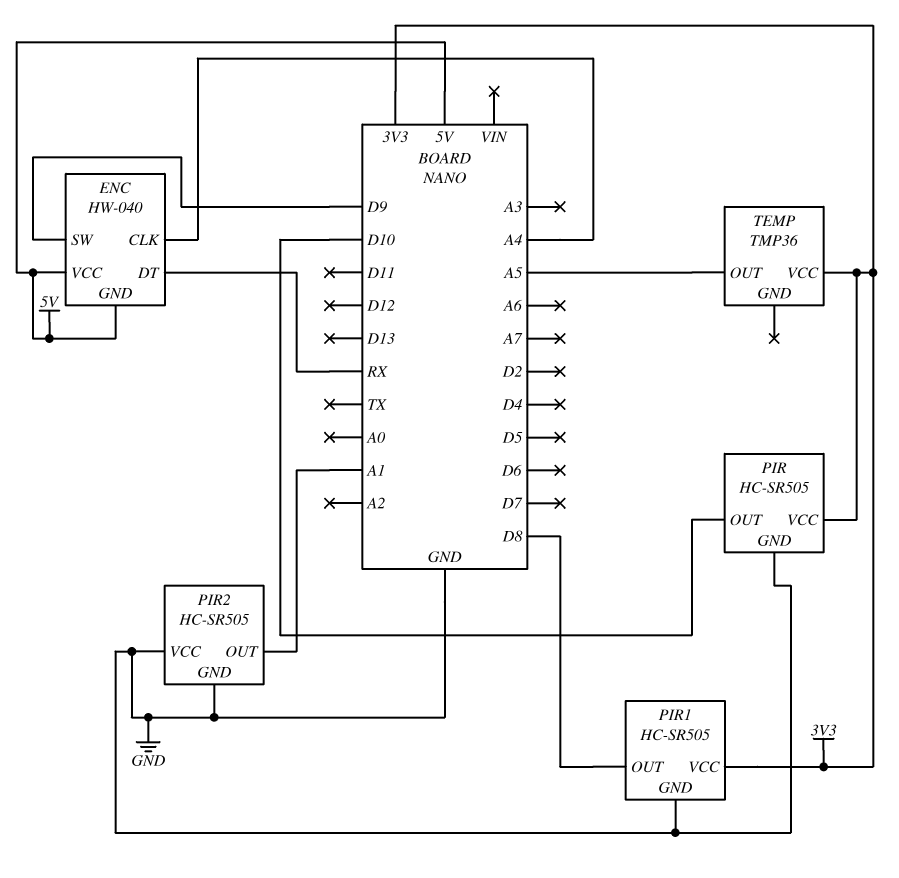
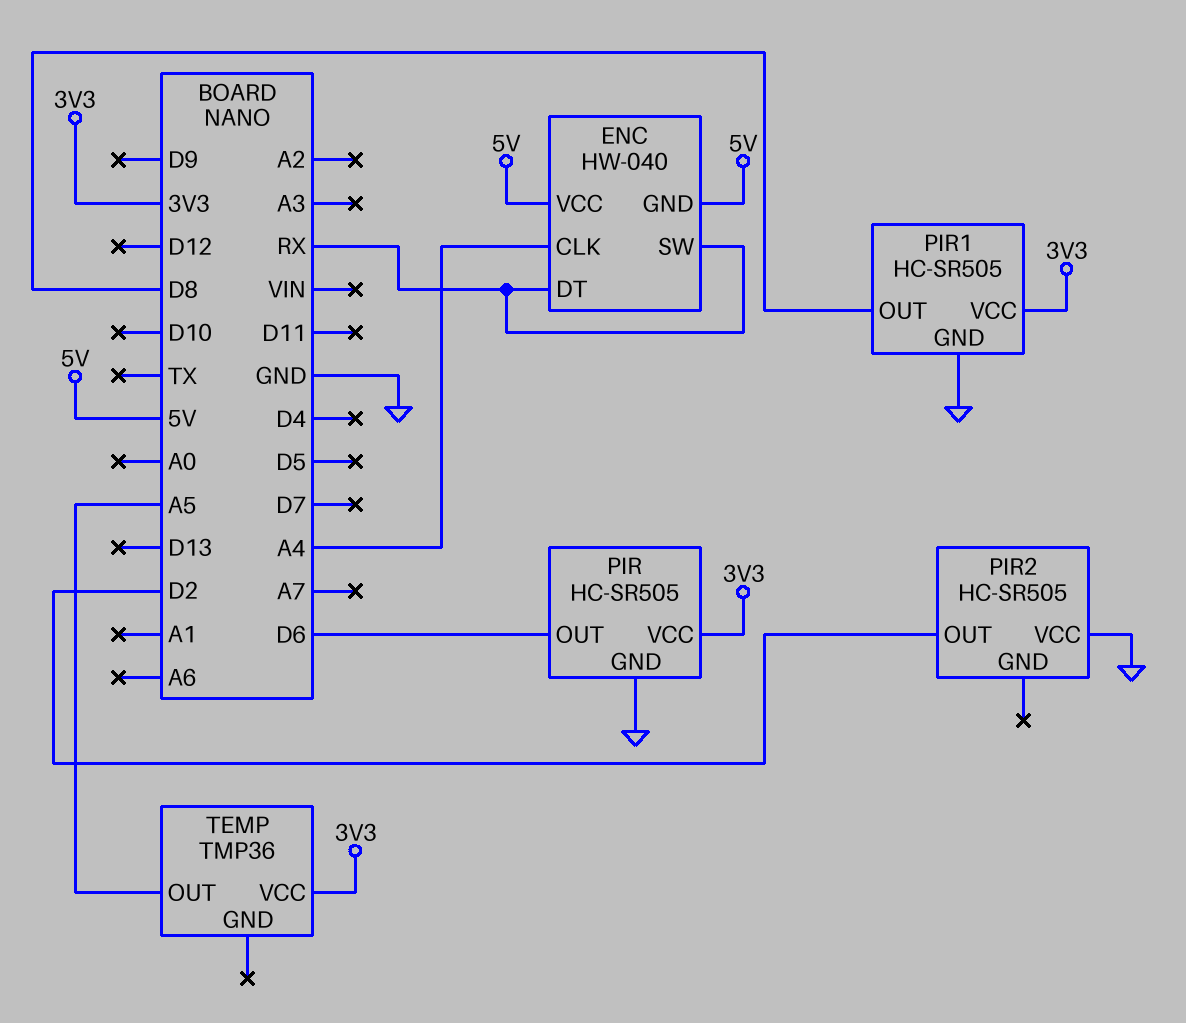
ENC pin SW: D9 -> RX
PIR pin OUT: D10 -> D6
PIR2 pin GND: GND -> none
PIR2 pin OUT: A1 -> D2

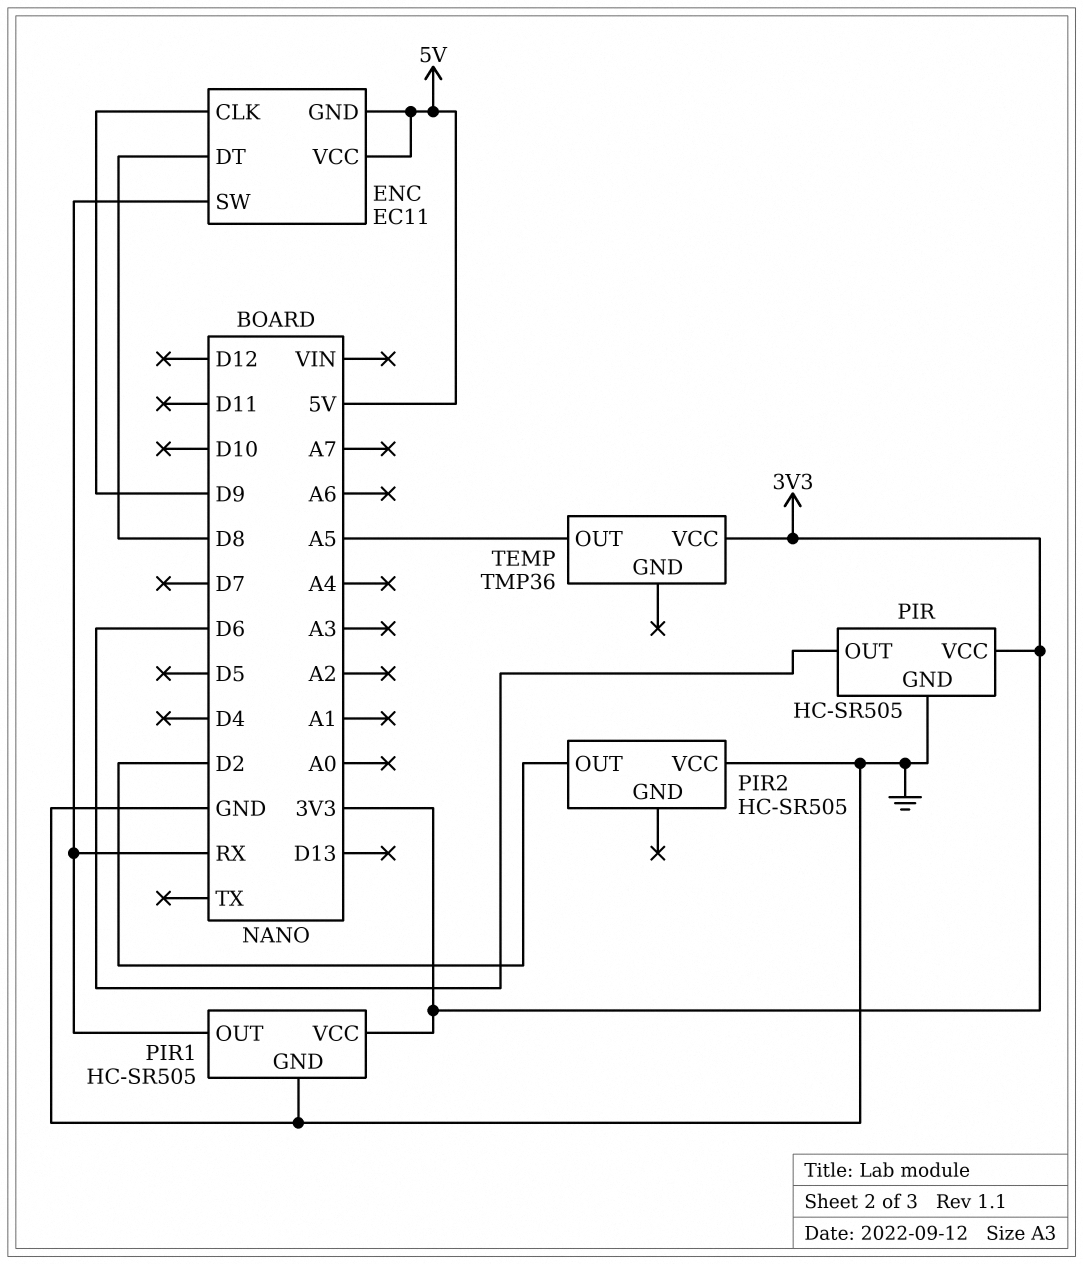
ENC: HW-040 -> EC11
ENC pin CLK: A4 -> D9
ENC pin DT: RX -> D8
PIR1 pin OUT: D8 -> RX

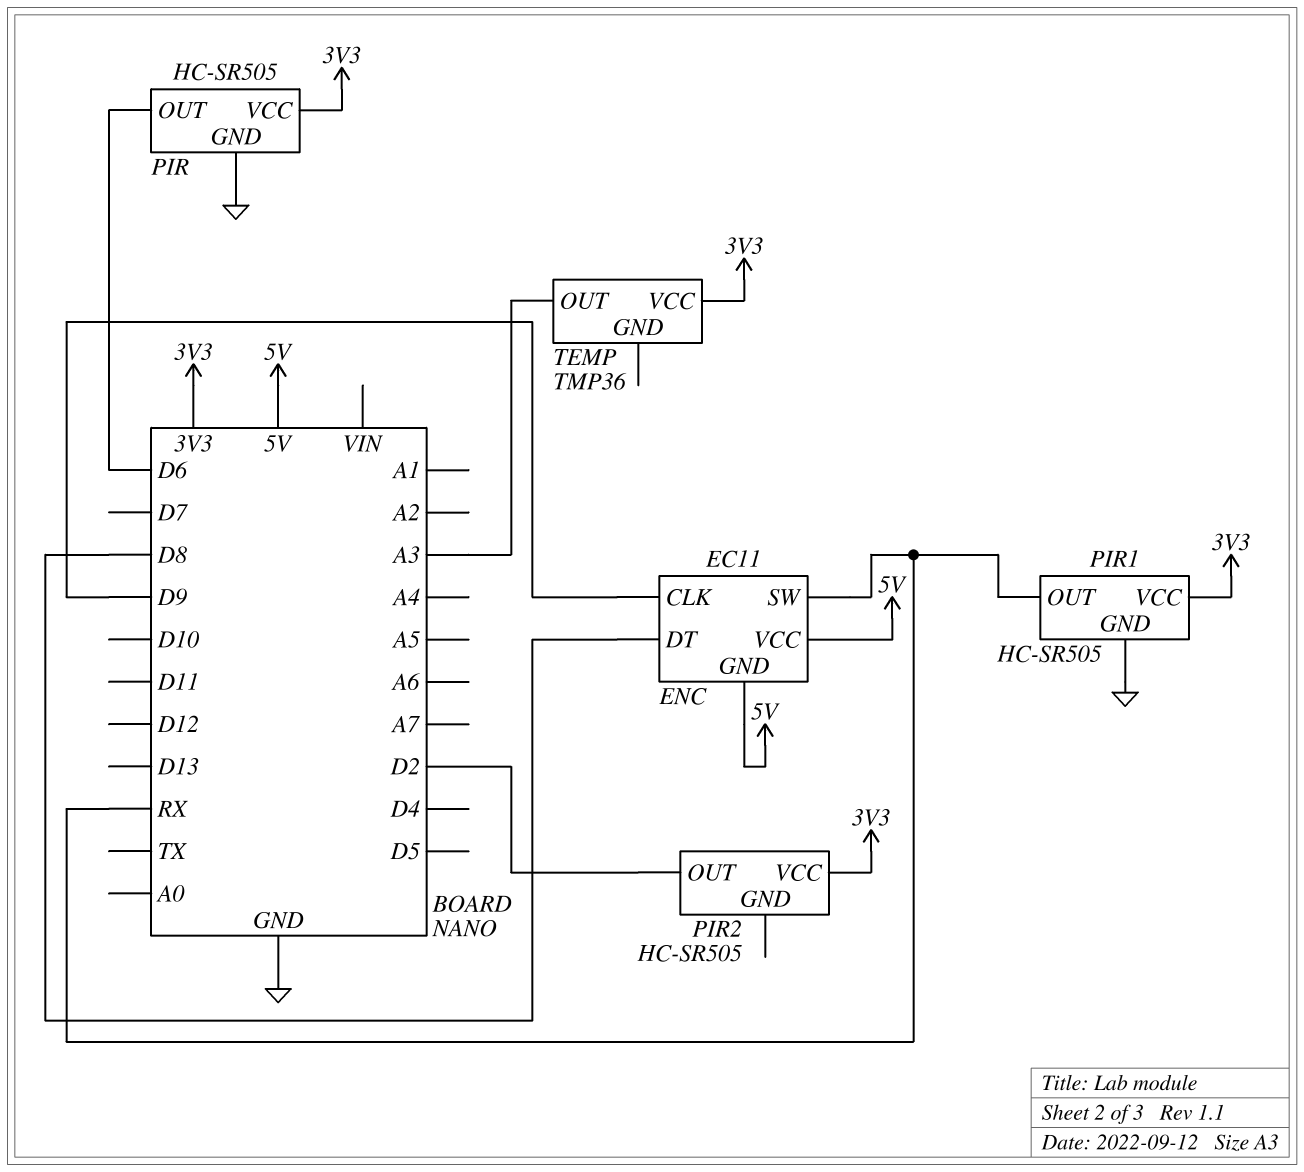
PIR2 pin VCC: GND -> 3V3
TEMP pin OUT: A5 -> A3

